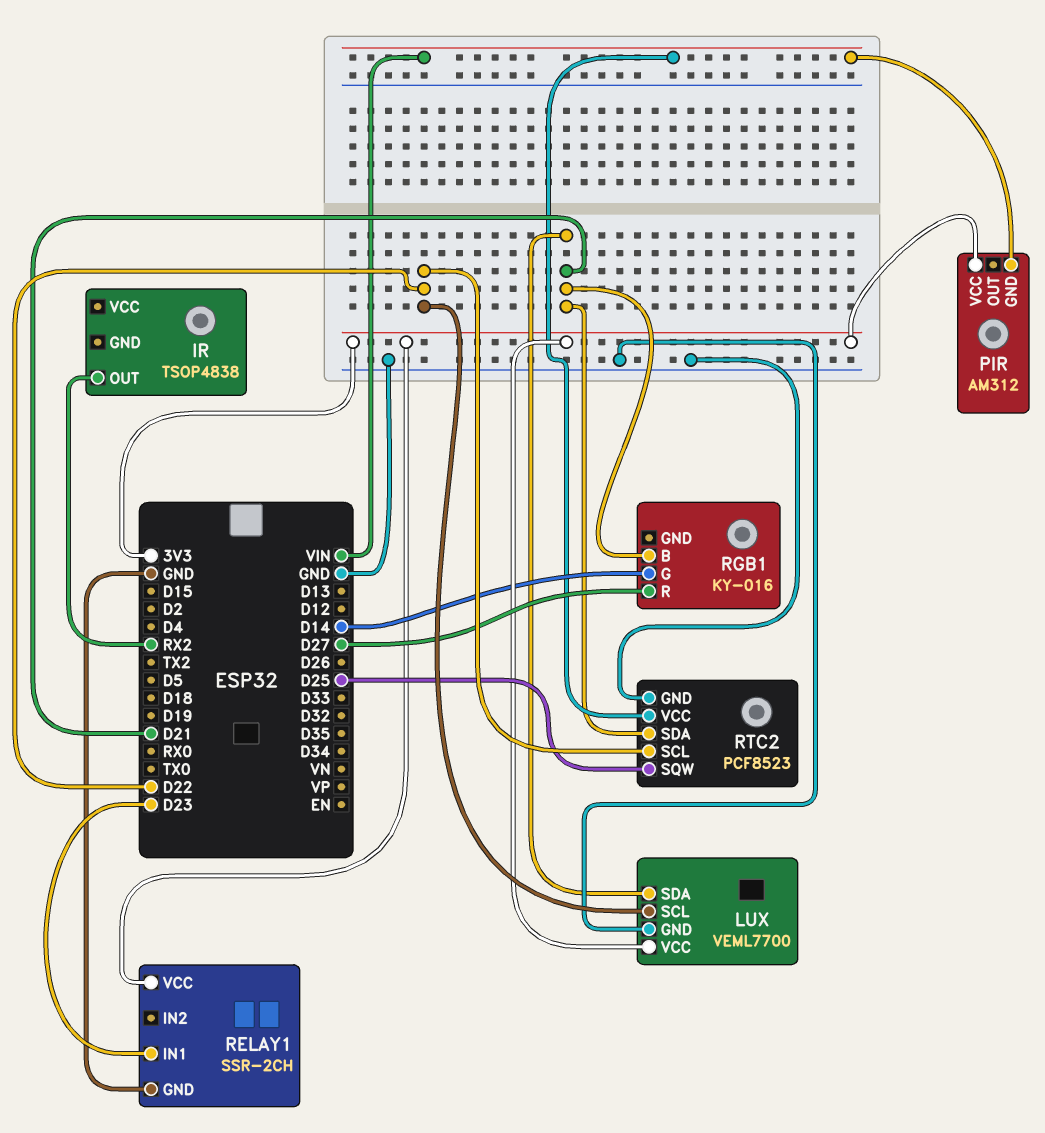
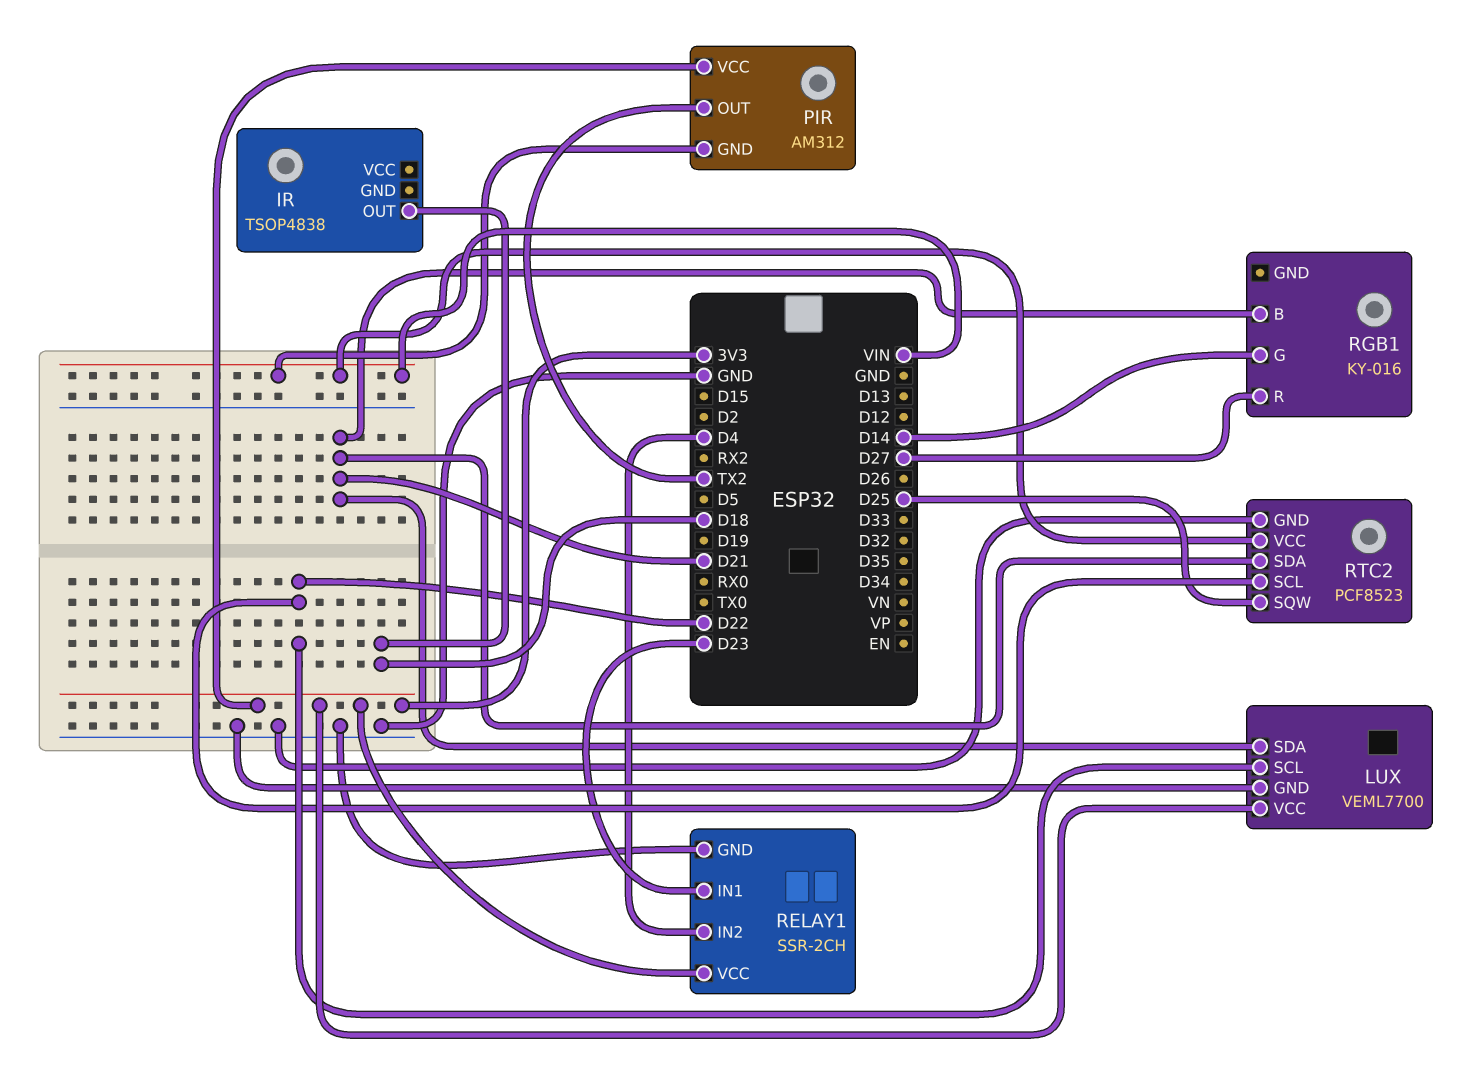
IR pin OUT: RX2 -> D18
PIR pin OUT: none -> TX2
RELAY1 pin IN2: none -> D4

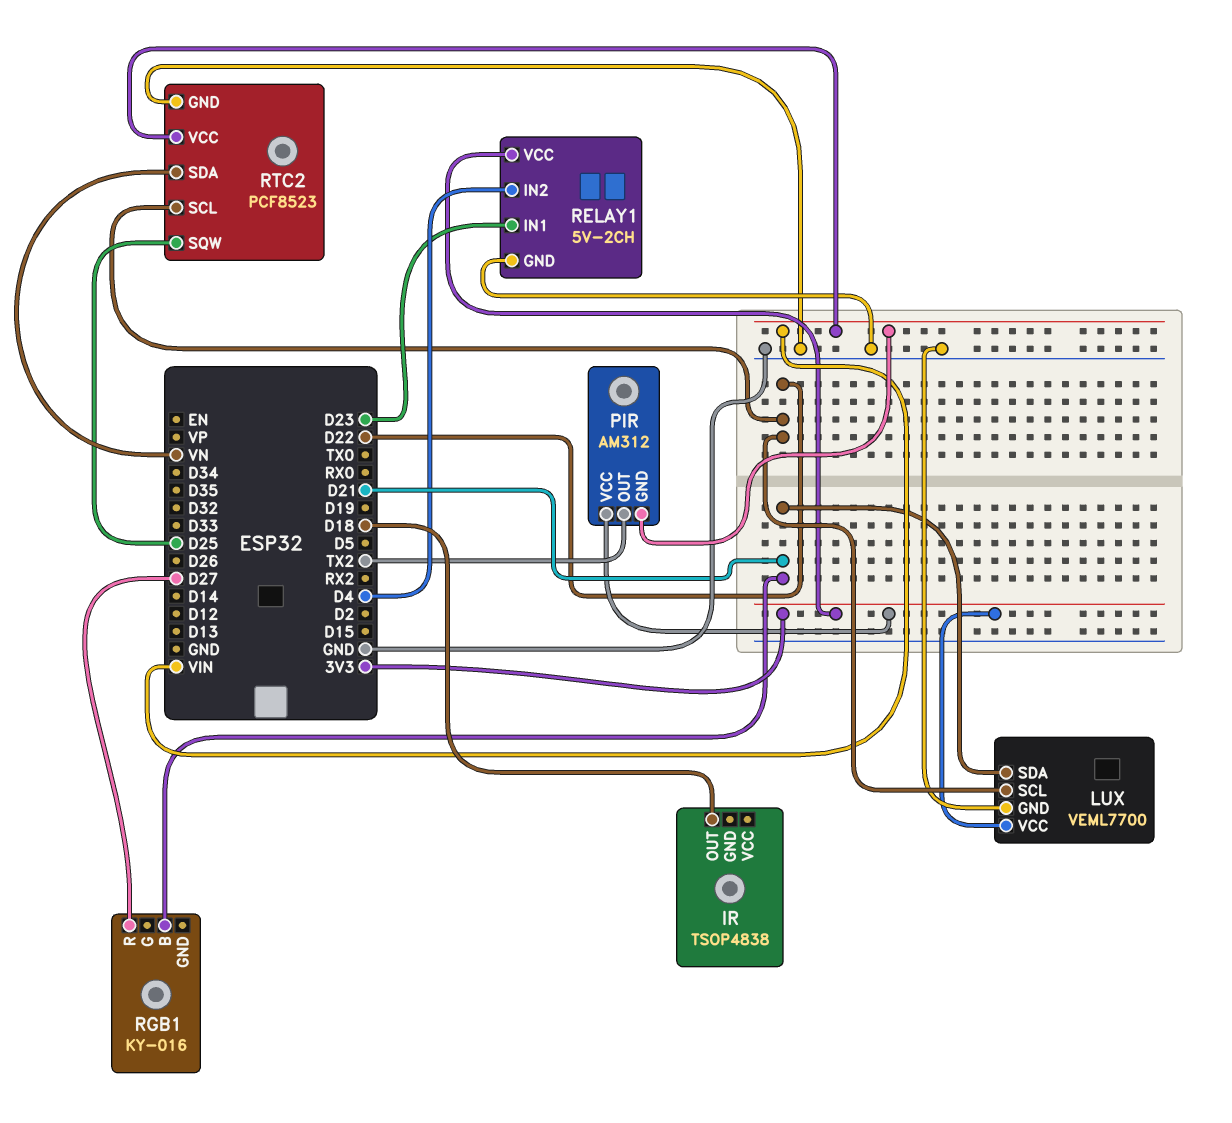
RELAY1: SSR-2CH -> 5V-2CH
RGB1 pin G: D14 -> none
RTC2 pin SDA: D21 -> VN

